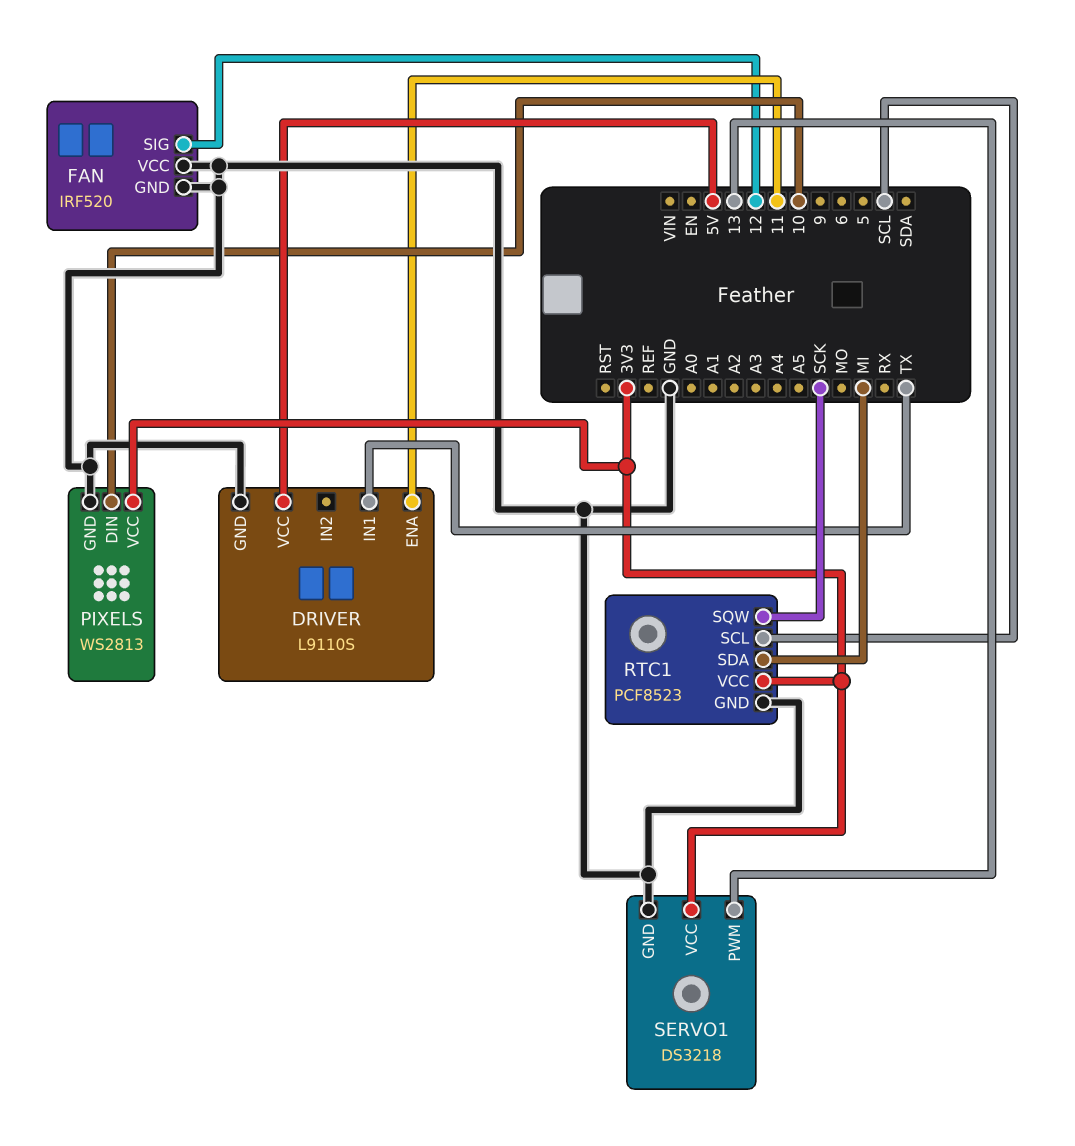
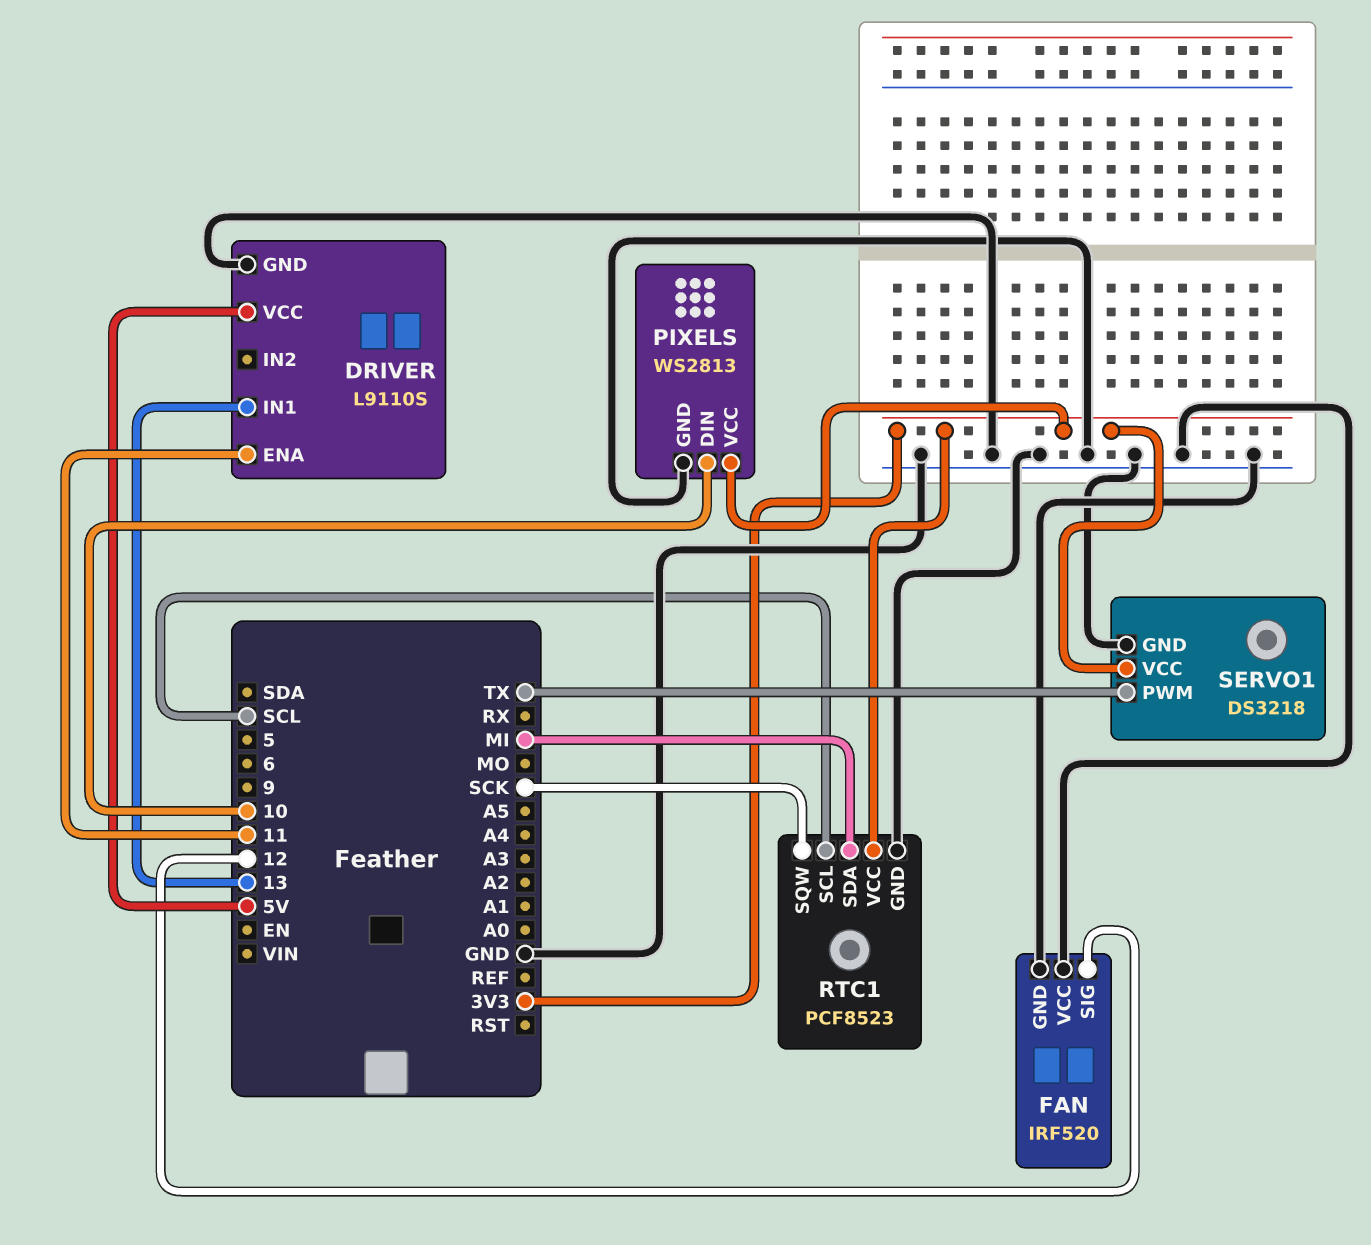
DRIVER pin IN1: TX -> 13
SERVO1 pin PWM: 13 -> TX

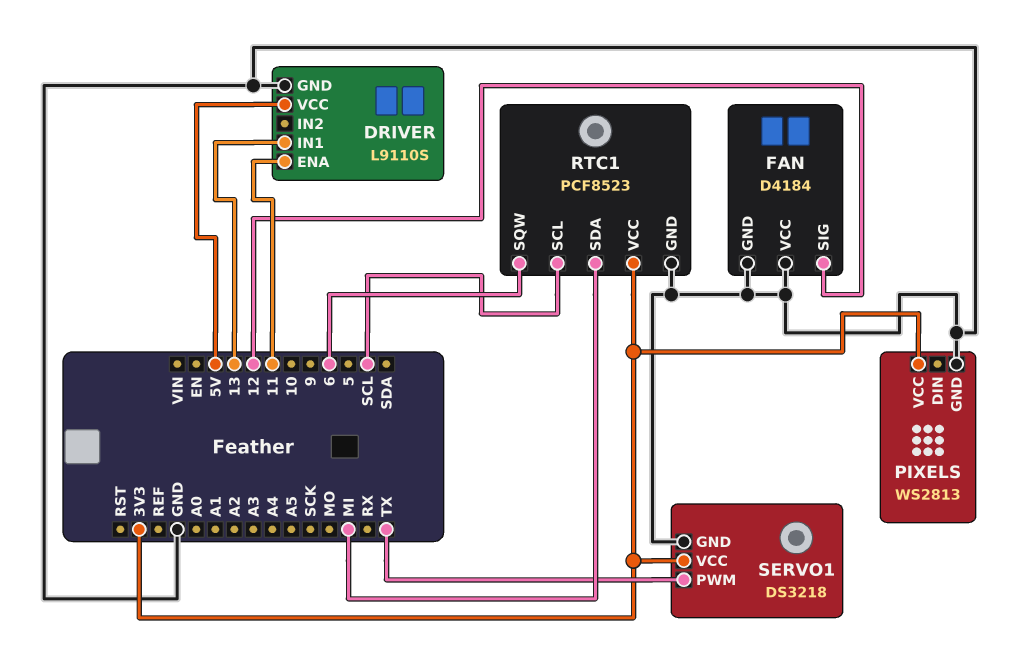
FAN: IRF520 -> D4184
PIXELS pin DIN: 10 -> none
RTC1 pin SQW: SCK -> 6

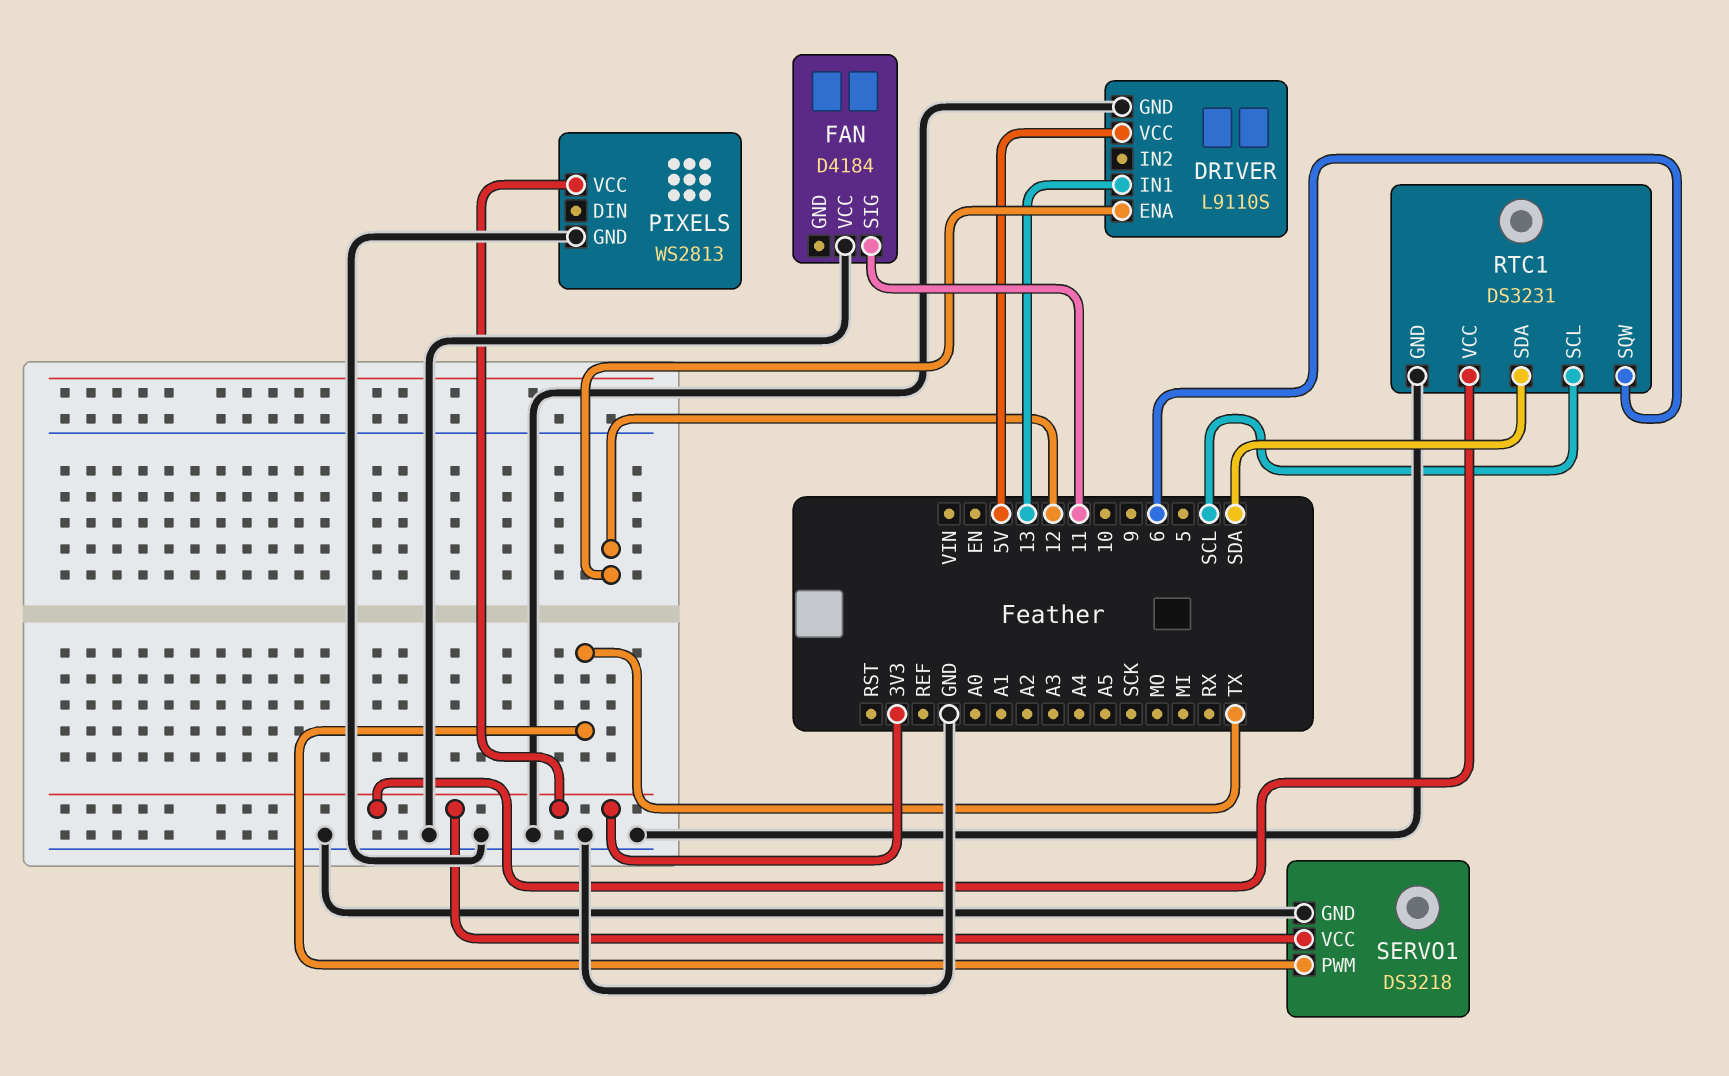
DRIVER pin ENA: 11 -> 12
FAN pin GND: GND -> none
FAN pin SIG: 12 -> 11
RTC1: PCF8523 -> DS3231
RTC1 pin SDA: MI -> SDA

